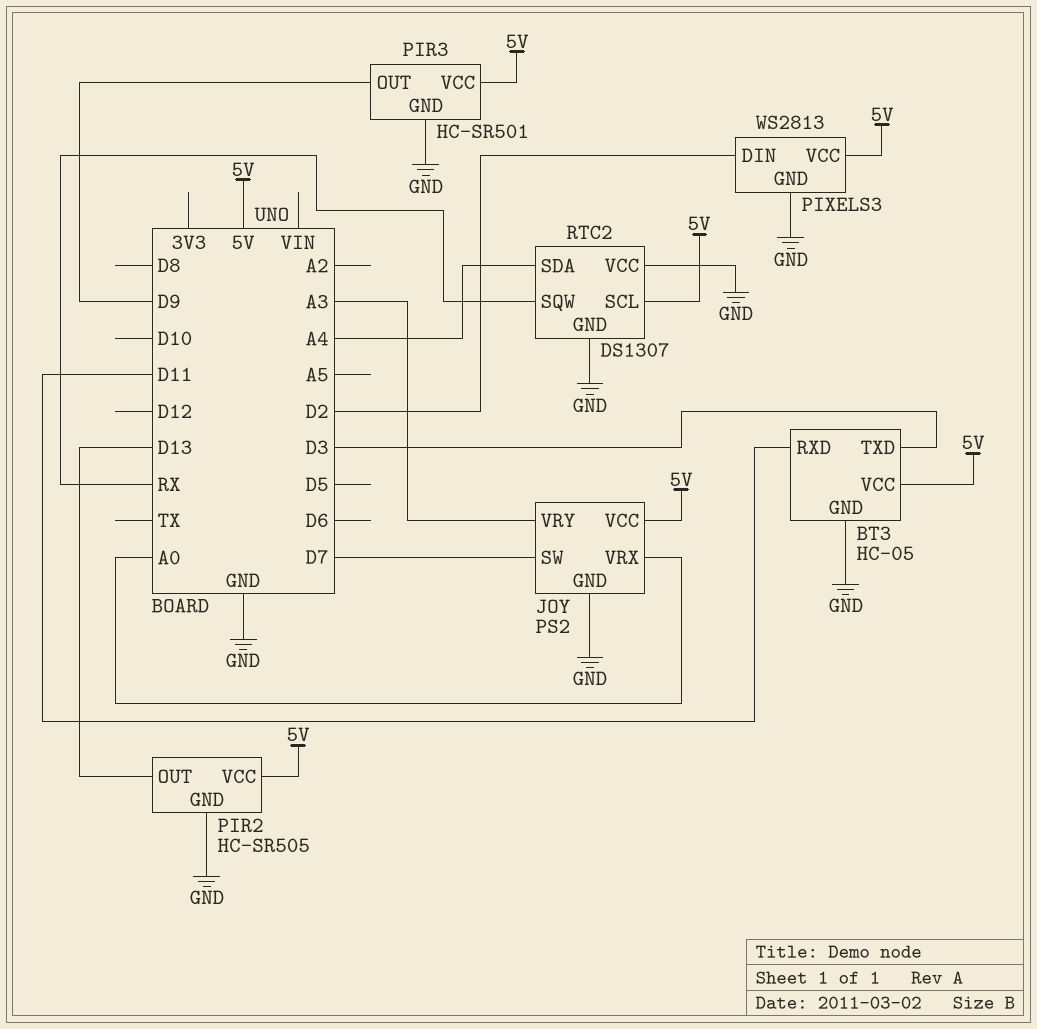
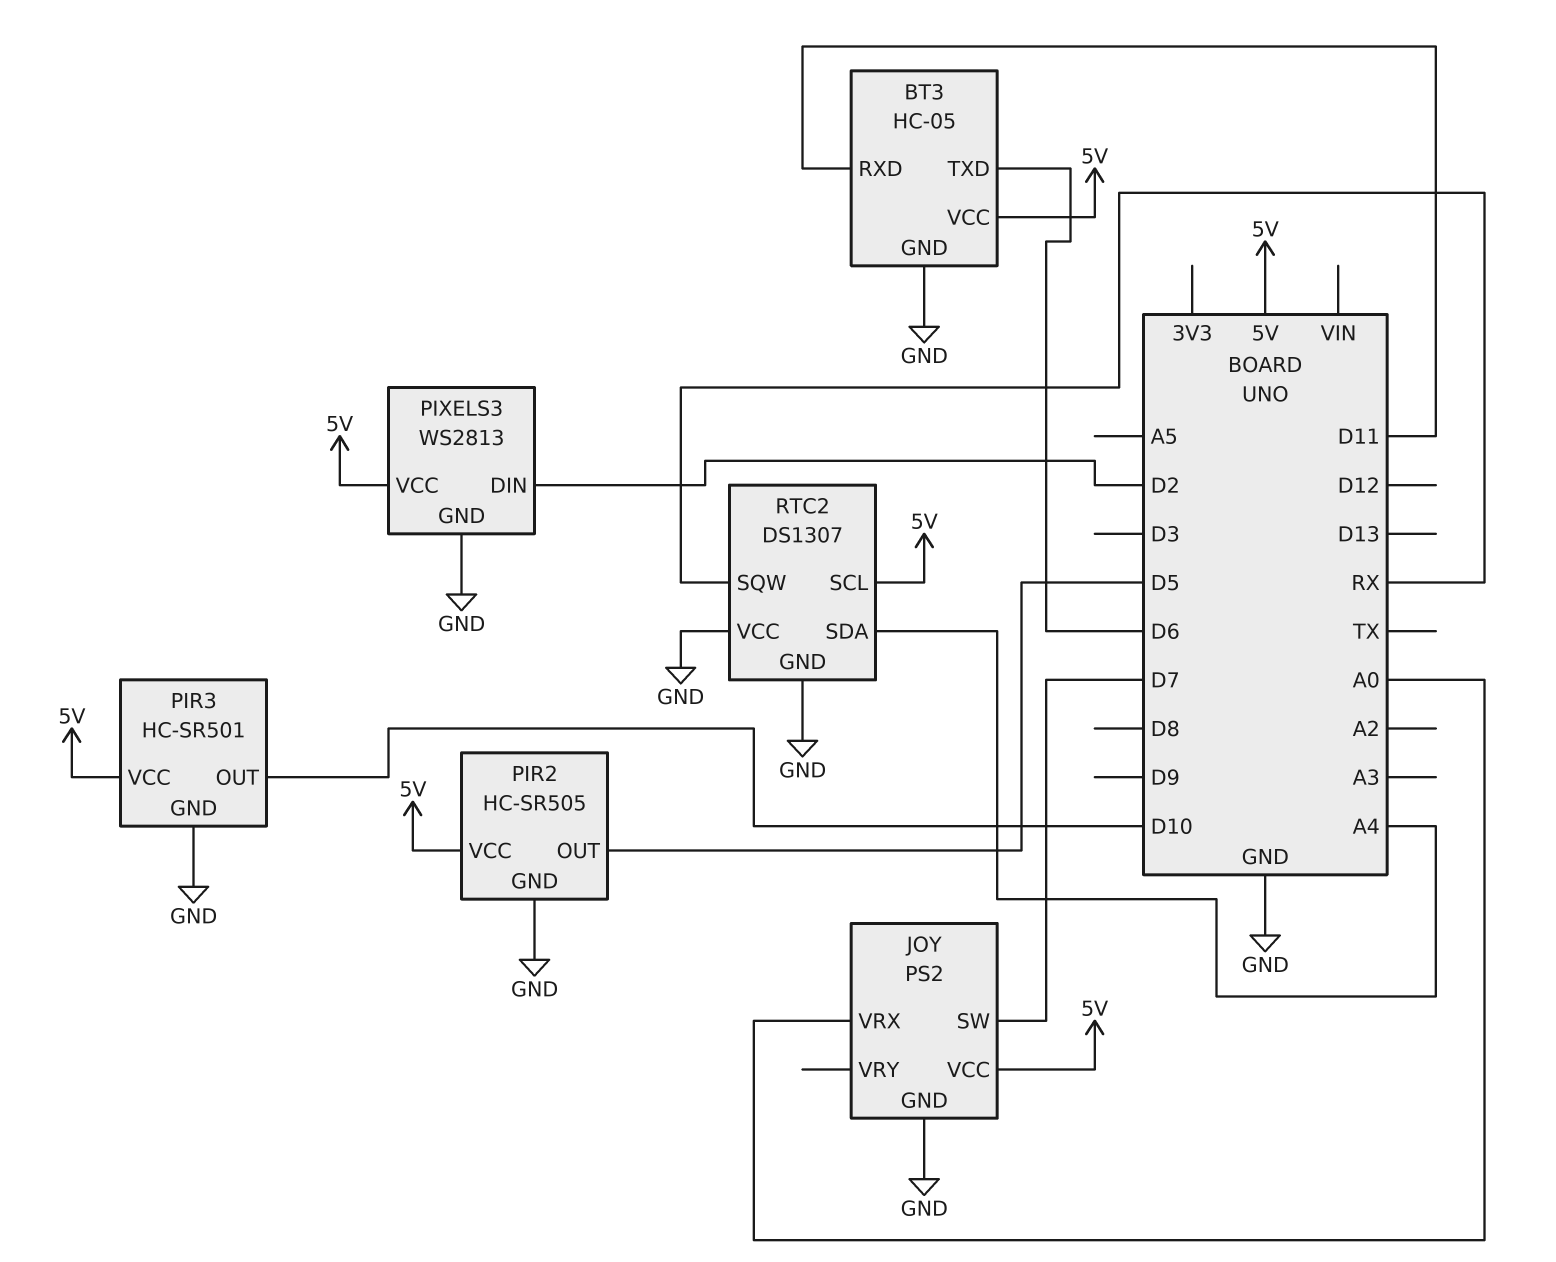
BT3 pin TXD: D3 -> D6
JOY pin VRY: A3 -> none
PIR2 pin OUT: D13 -> D5
PIR3 pin OUT: D9 -> D10

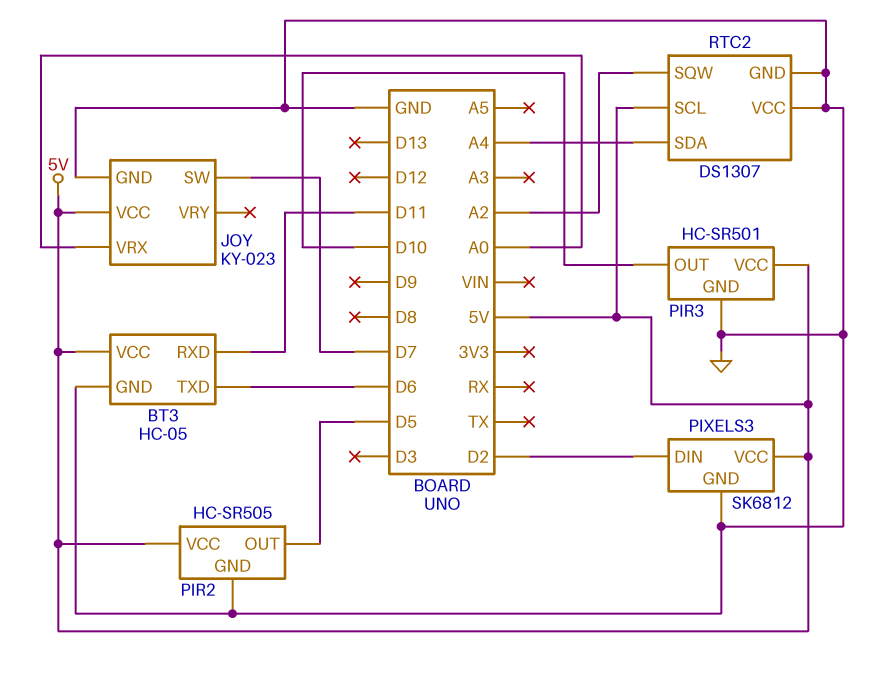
JOY: PS2 -> KY-023
PIXELS3: WS2813 -> SK6812
RTC2 pin SQW: RX -> A2

